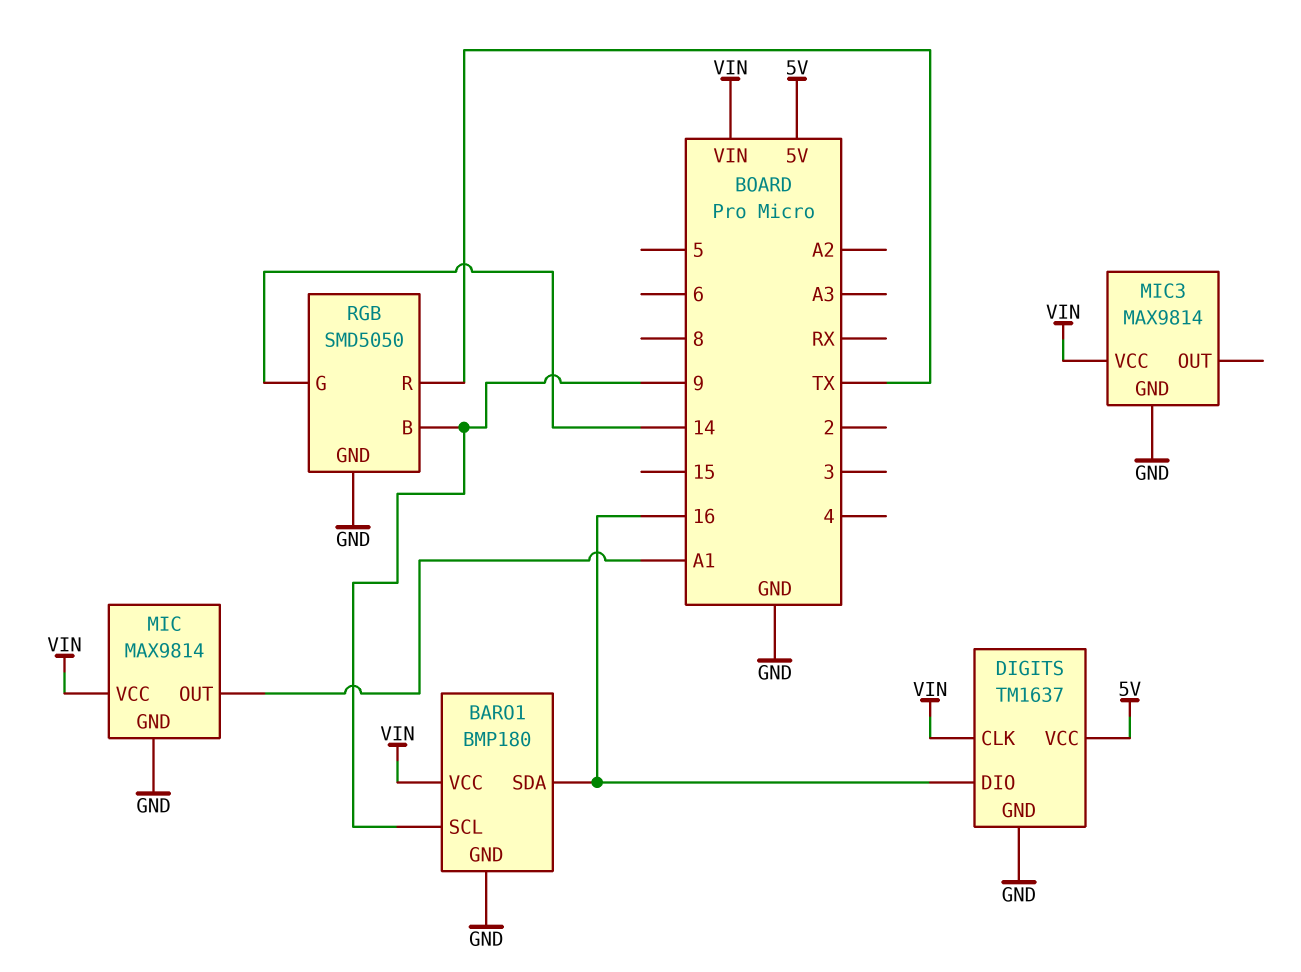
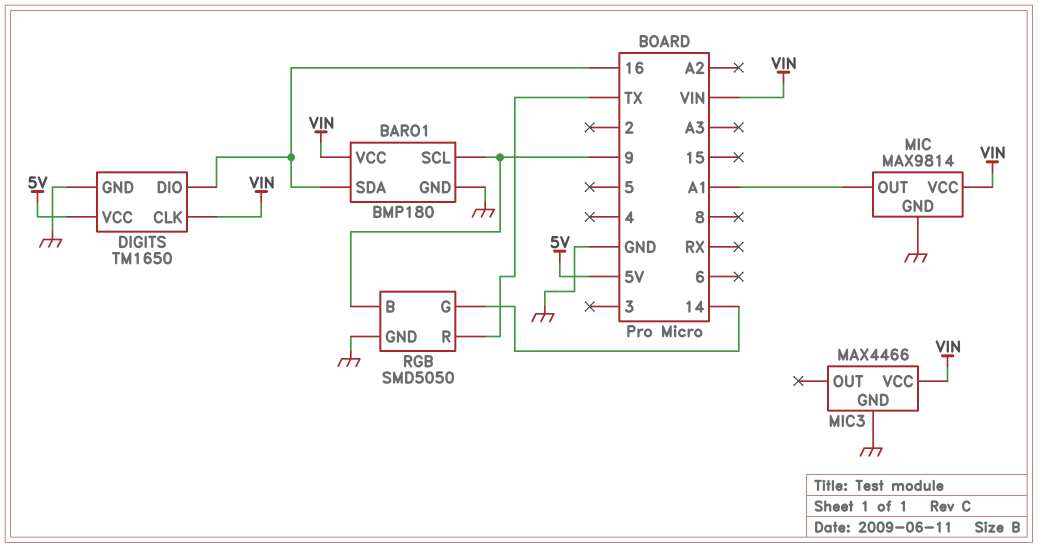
DIGITS: TM1637 -> TM1650
MIC3: MAX9814 -> MAX4466

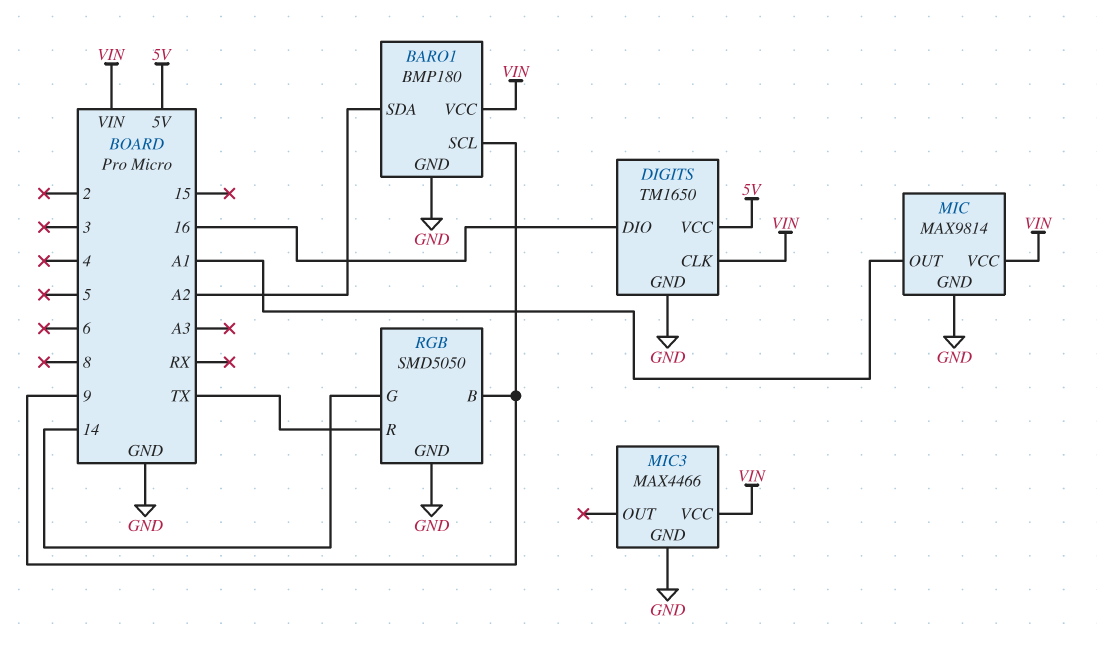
BARO1 pin SDA: 16 -> A2

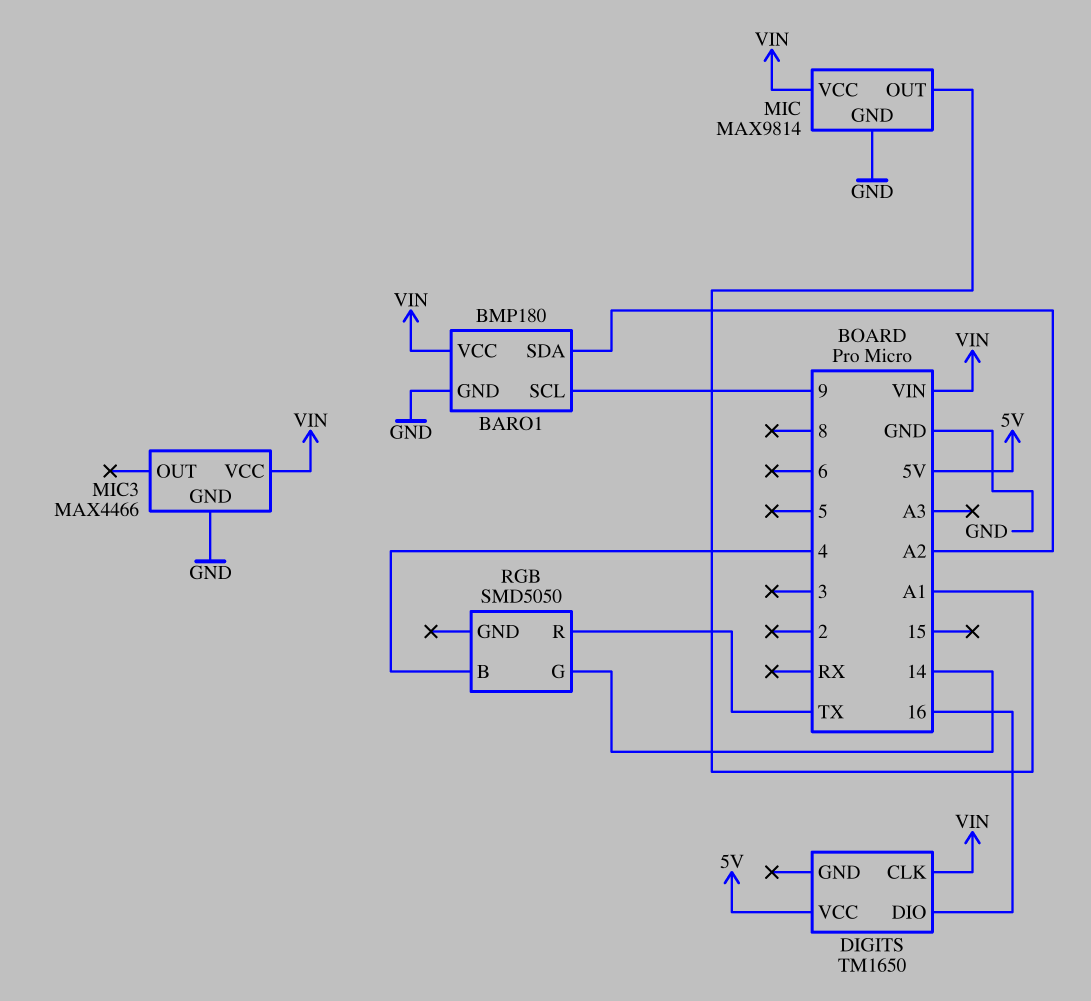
DIGITS pin GND: GND -> none
RGB pin B: 9 -> 4
RGB pin GND: GND -> none

